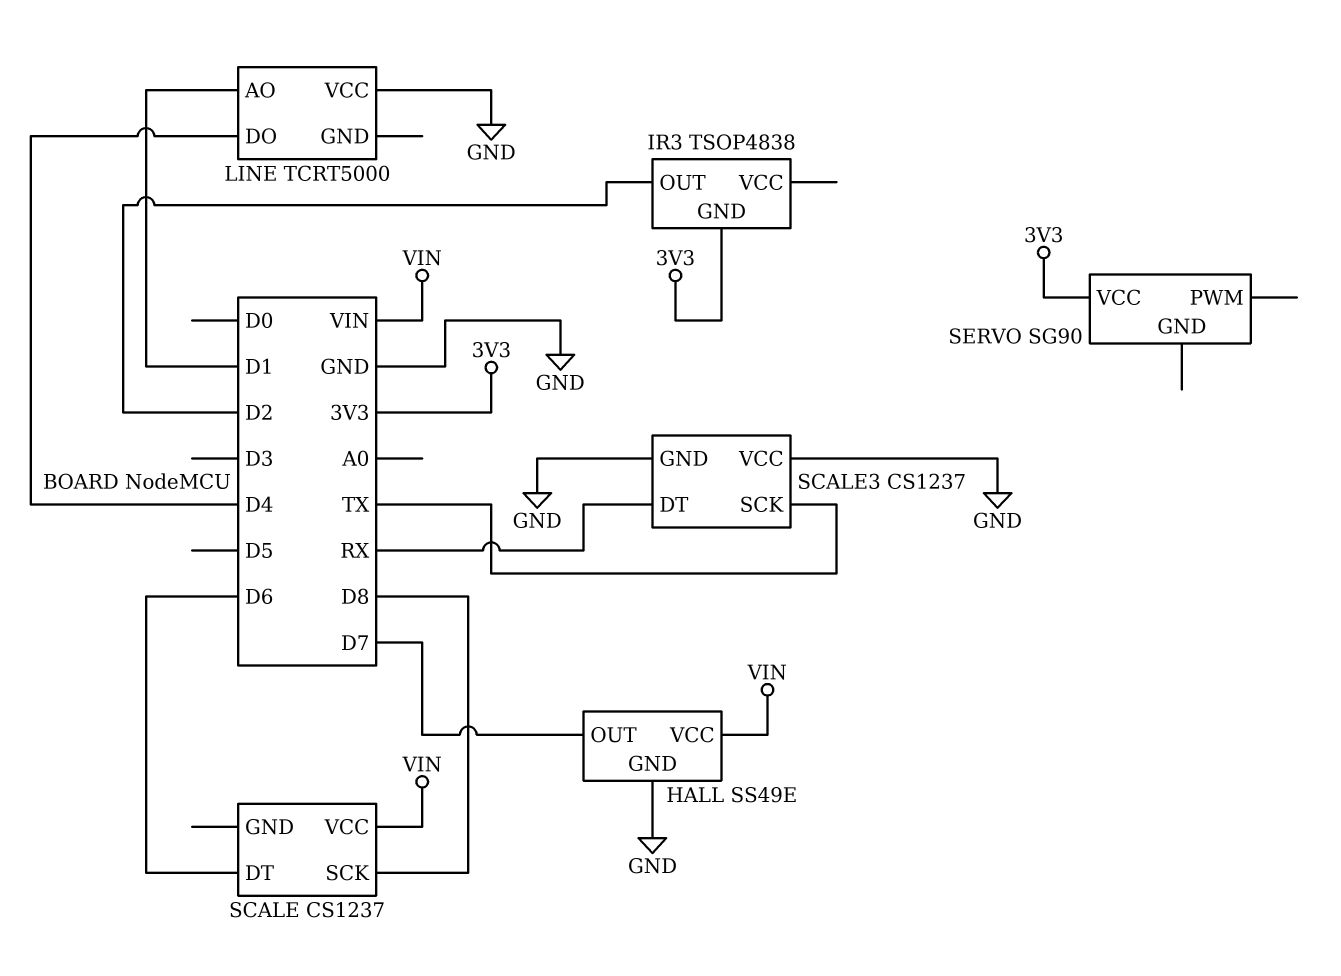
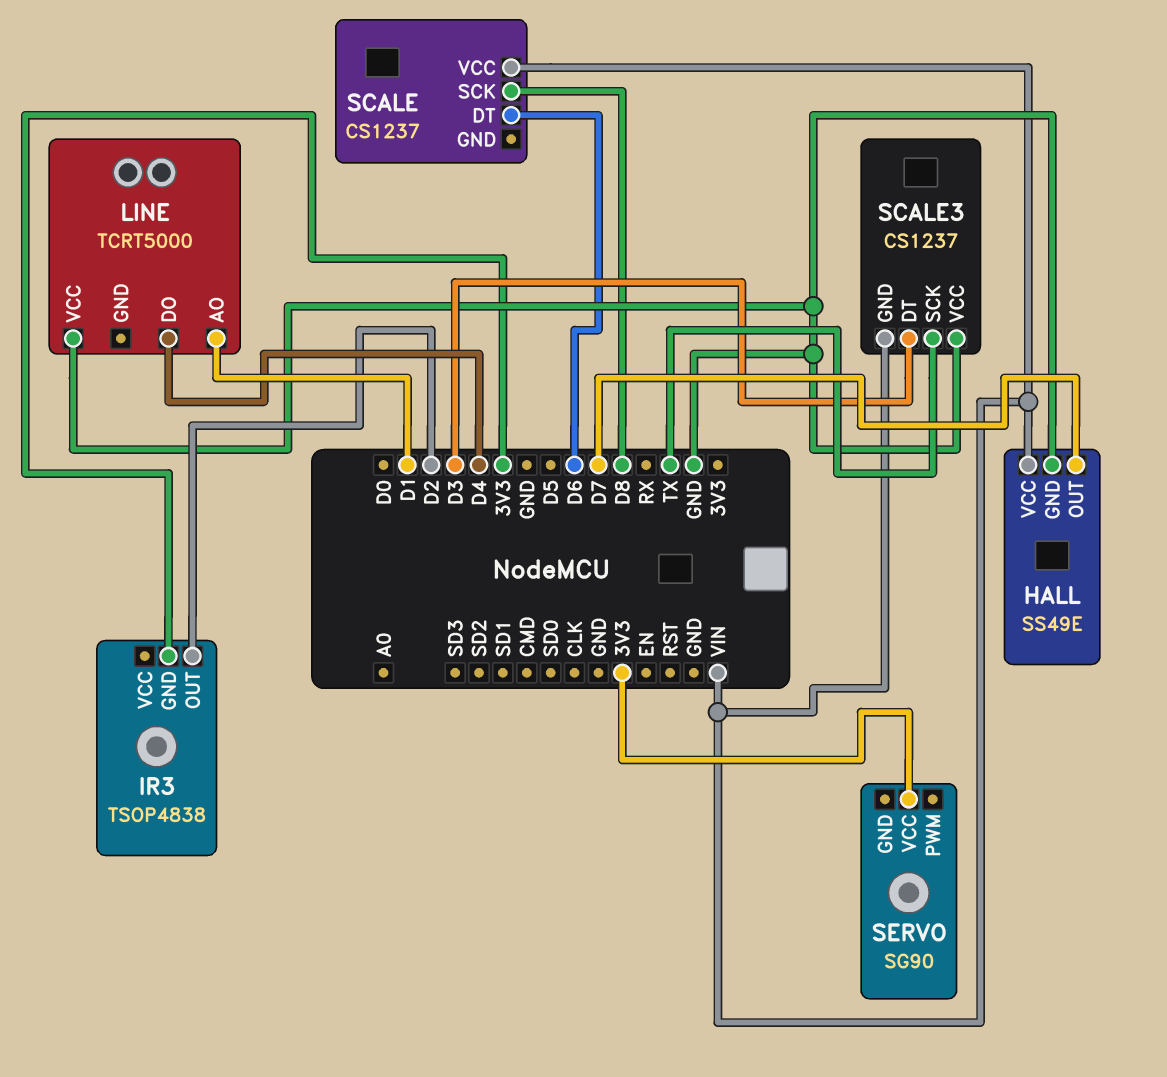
SCALE3 pin DT: RX -> D3
SCALE3 pin GND: GND -> VIN

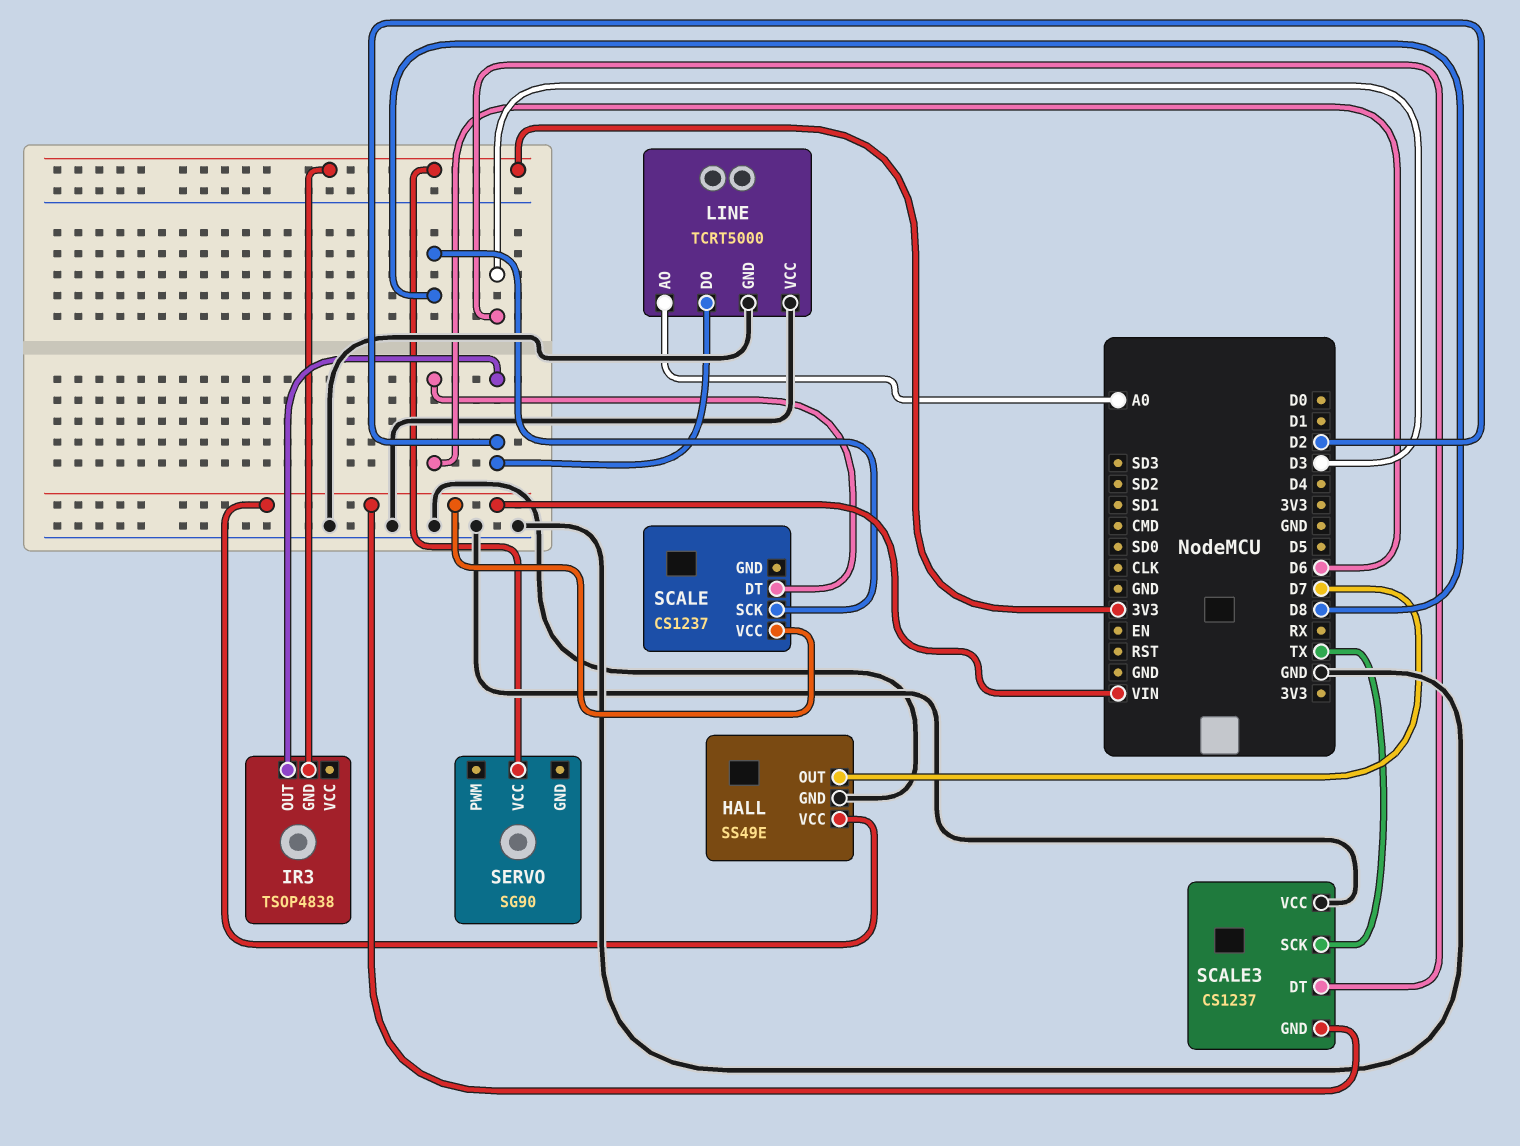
LINE pin AO: D1 -> A0
LINE pin DO: D4 -> D2
LINE pin GND: none -> GND

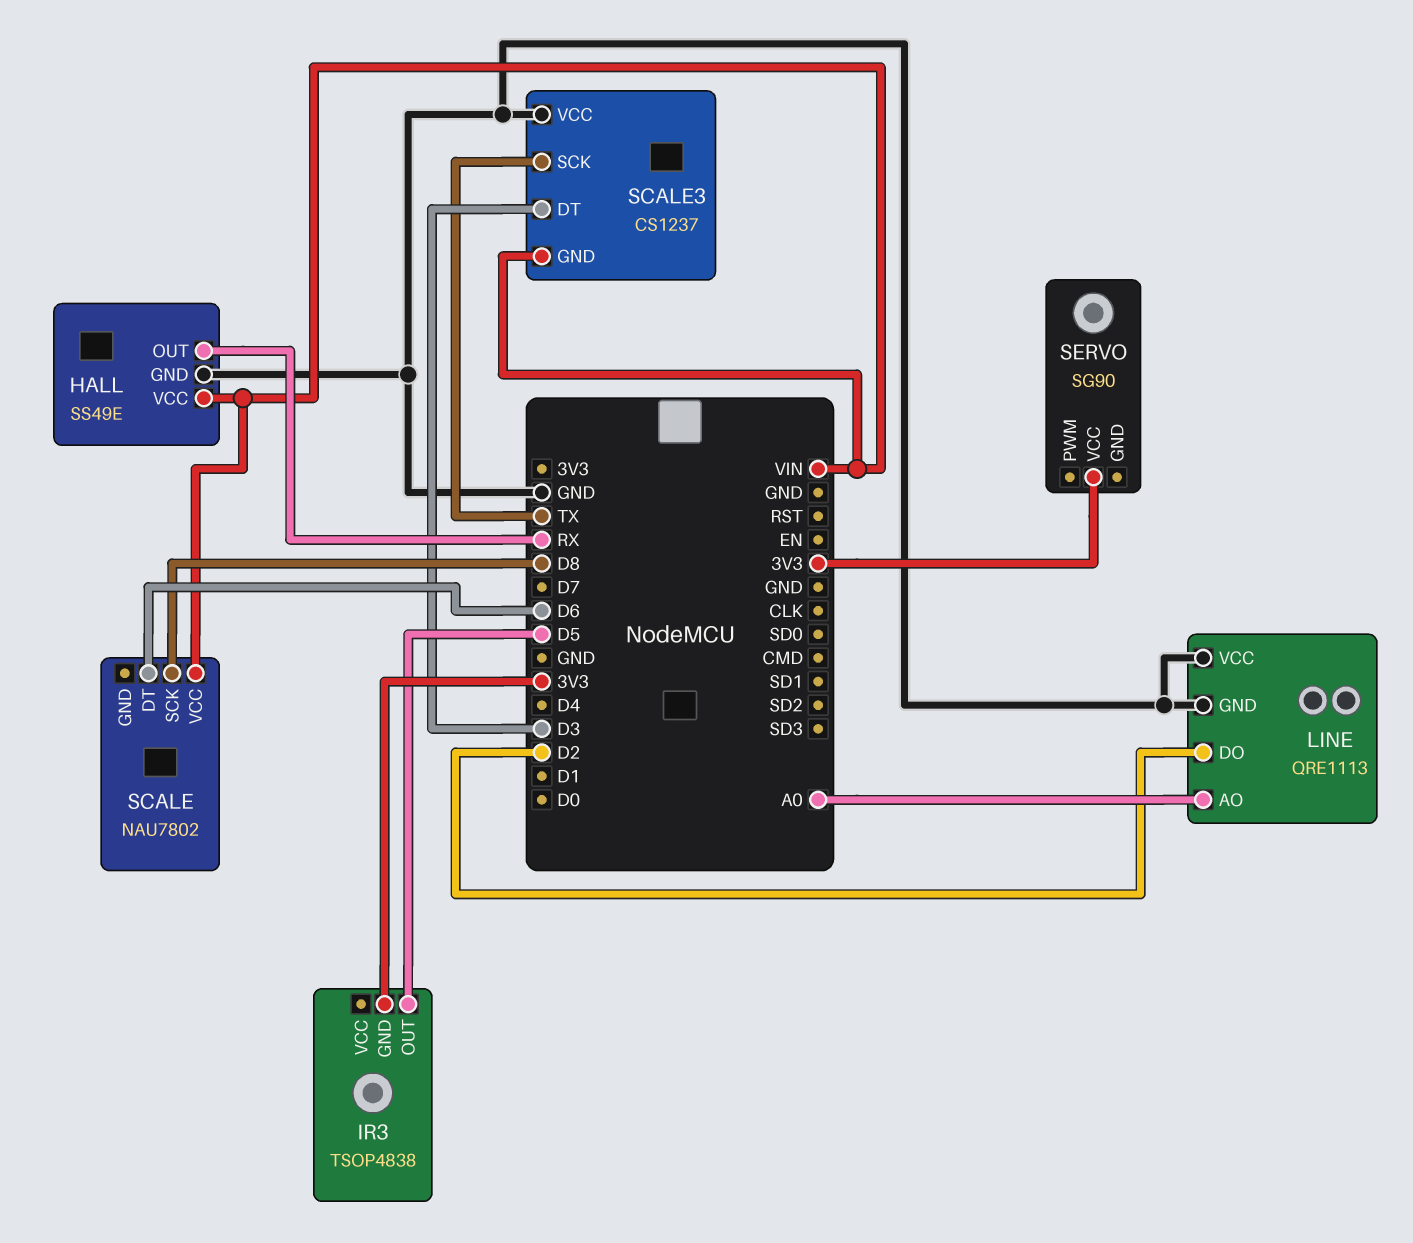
HALL pin OUT: D7 -> RX
IR3 pin OUT: D2 -> D5
LINE: TCRT5000 -> QRE1113
SCALE: CS1237 -> NAU7802

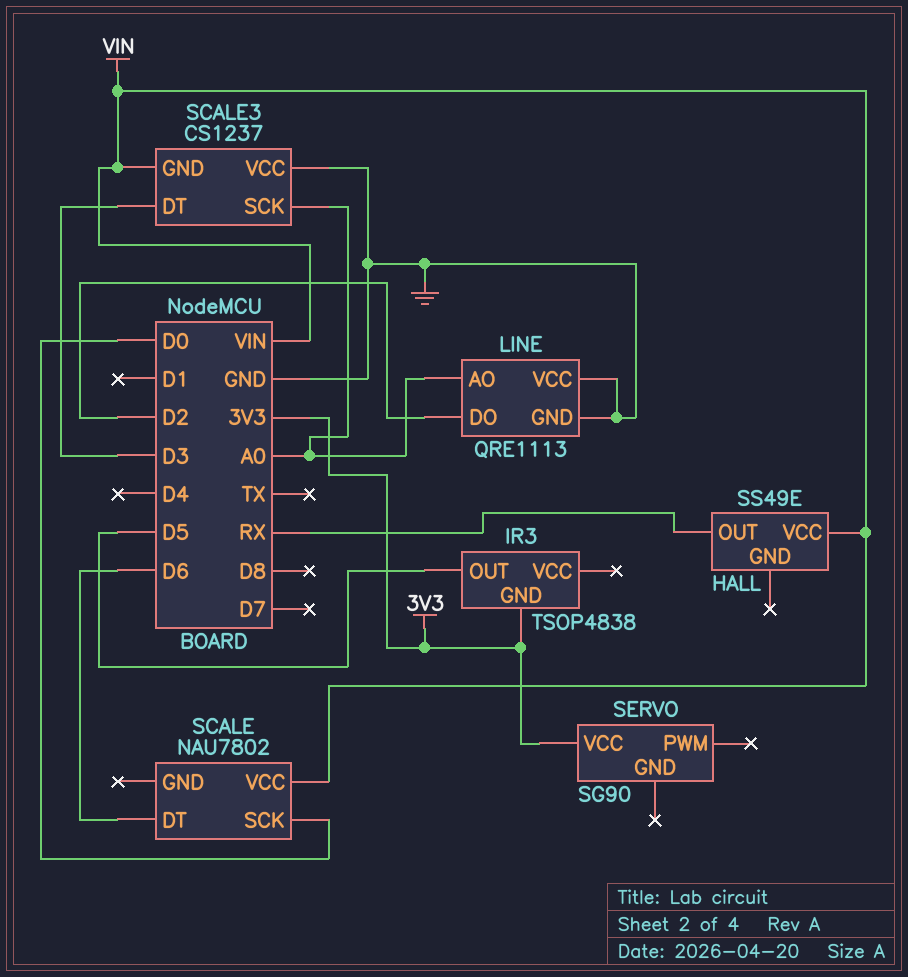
HALL pin GND: GND -> none
SCALE pin SCK: D8 -> D0
SCALE3 pin SCK: TX -> A0

